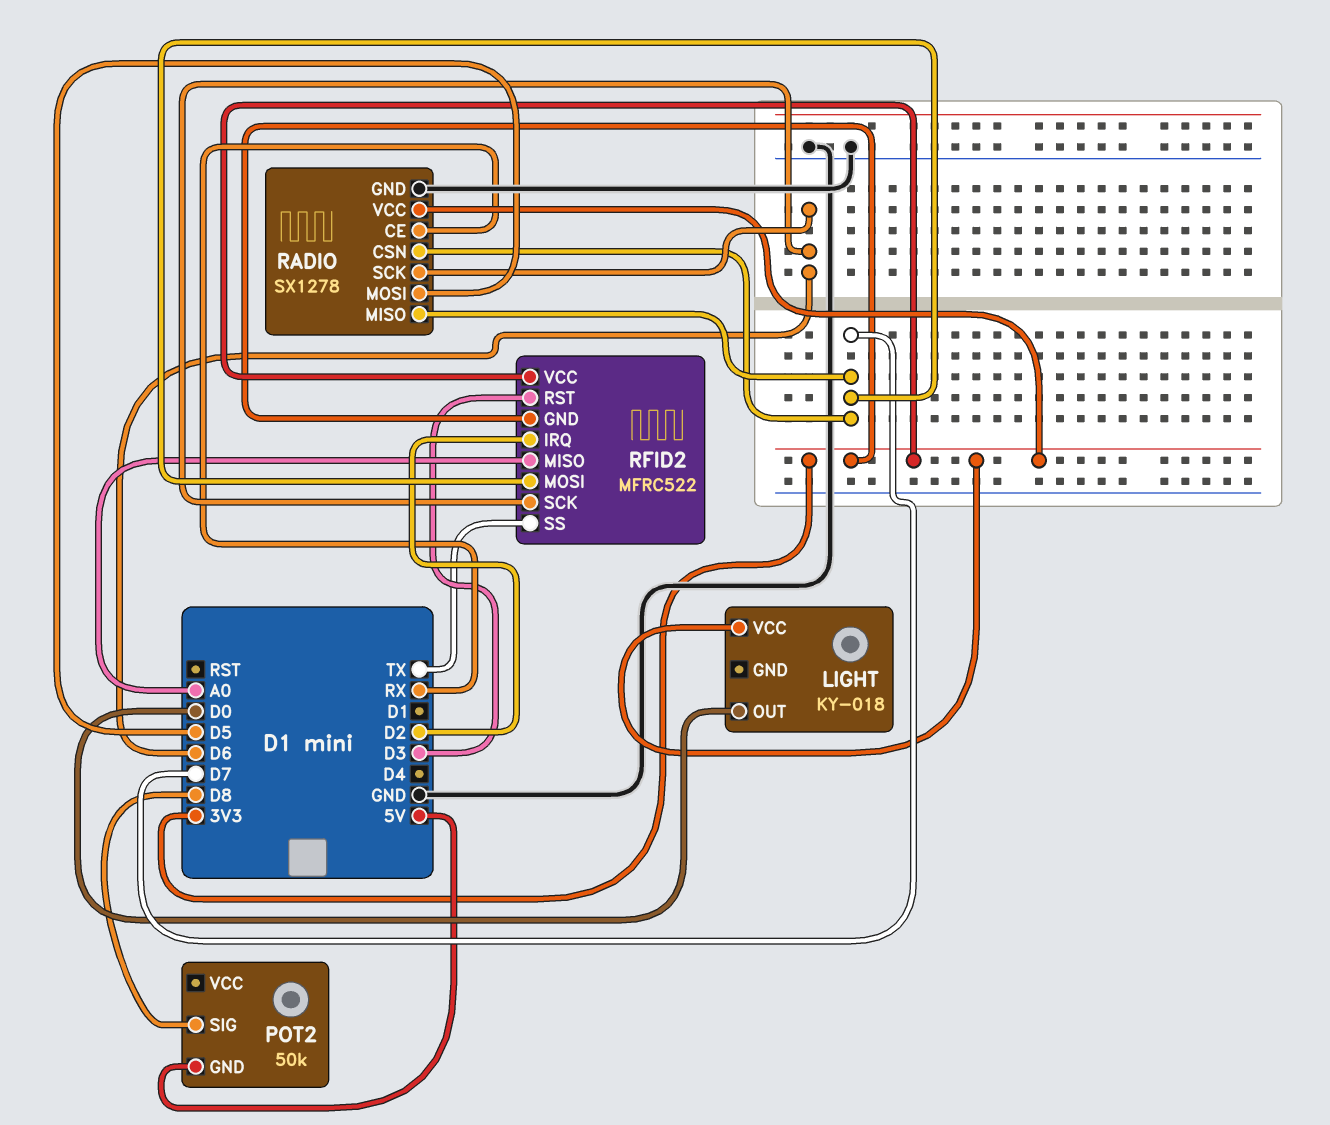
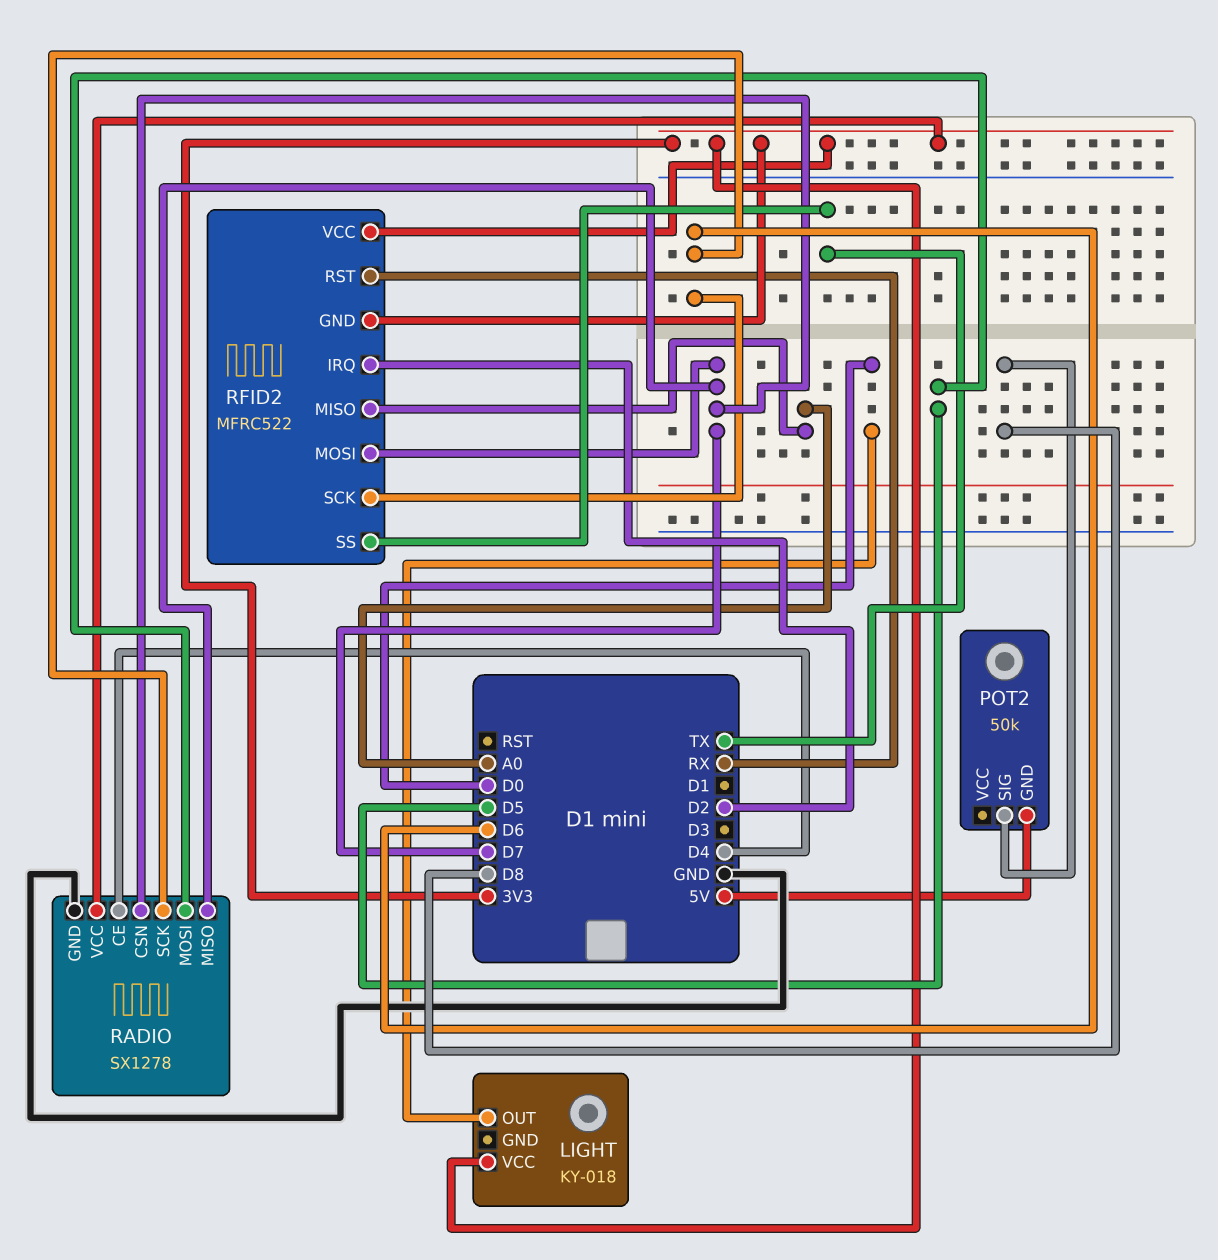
RADIO pin CE: RX -> D4
RFID2 pin RST: D3 -> RX

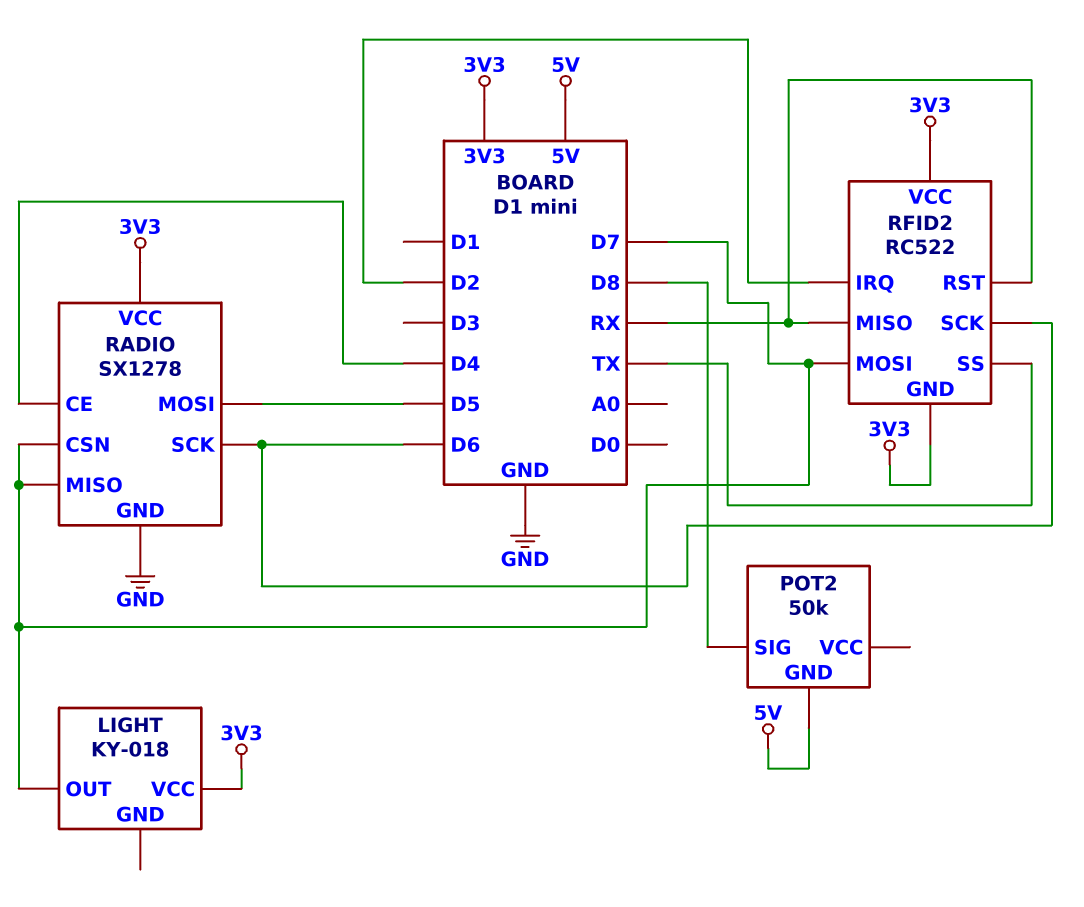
LIGHT pin OUT: D0 -> D7
RFID2: MFRC522 -> RC522
RFID2 pin MISO: A0 -> RX

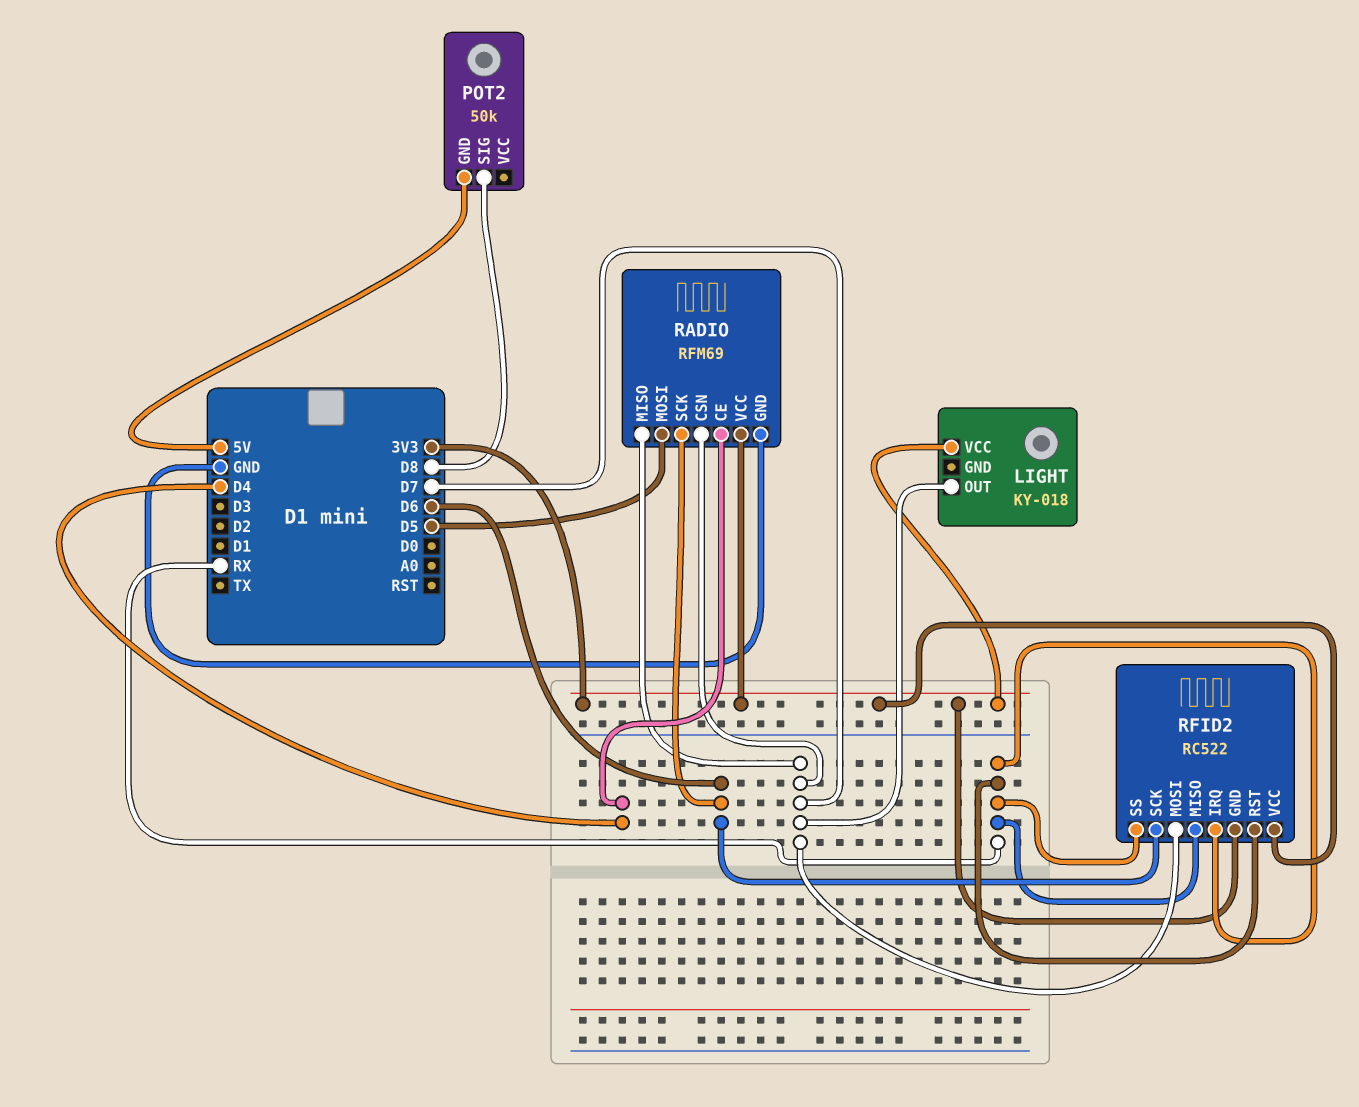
RADIO: SX1278 -> RFM69
RFID2 pin IRQ: D2 -> RX
RFID2 pin SS: TX -> RX

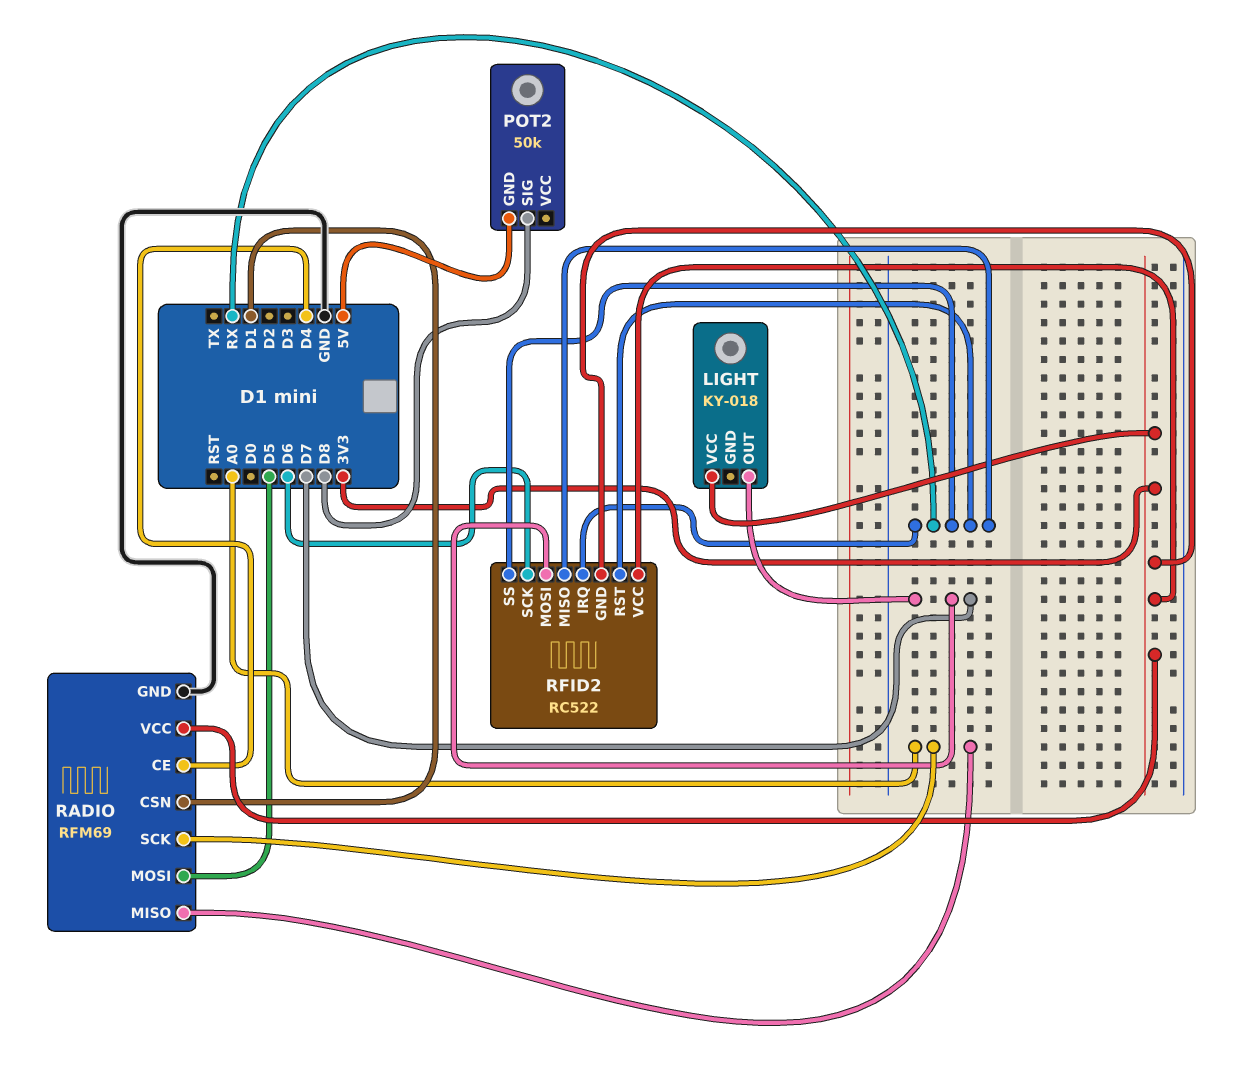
RADIO pin CSN: D7 -> D1
RADIO pin MISO: D7 -> A0
RADIO pin SCK: D6 -> A0

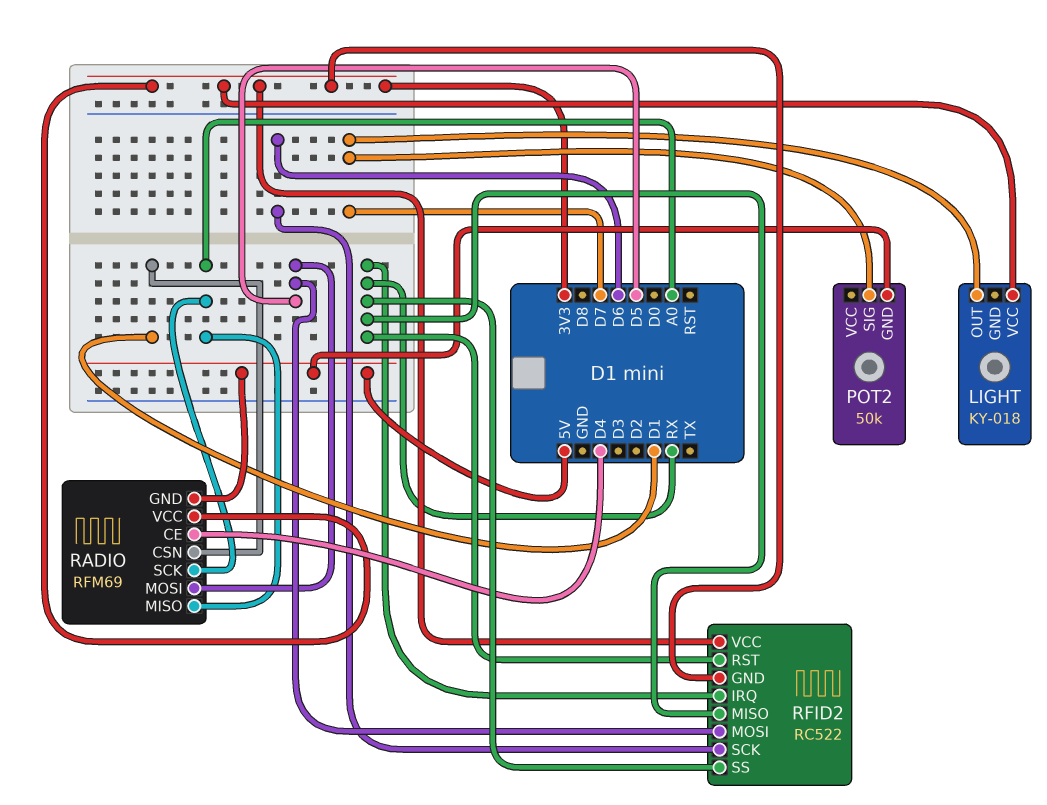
POT2 pin SIG: D8 -> D7
RADIO pin GND: GND -> 5V
RFID2 pin MOSI: D7 -> D5

